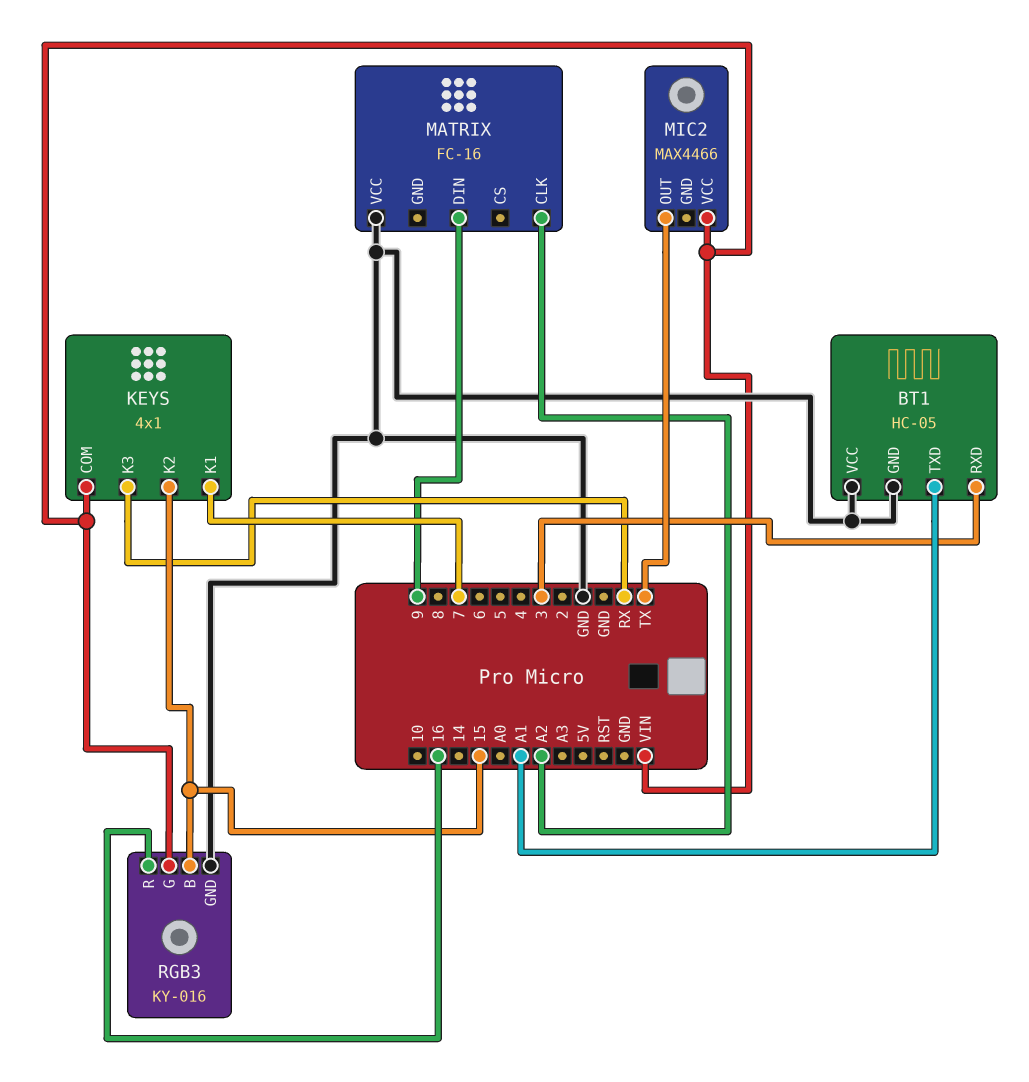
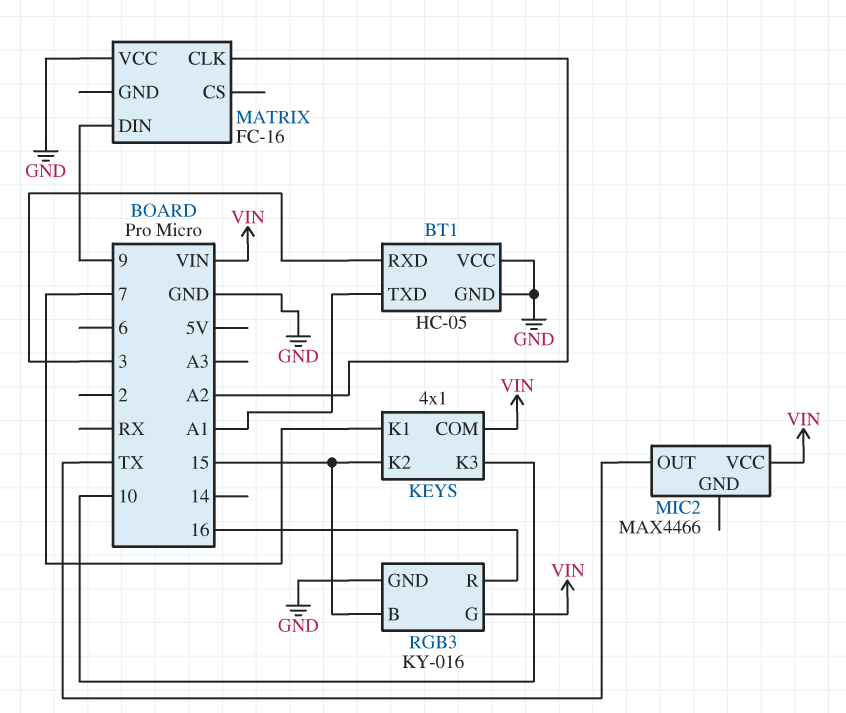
KEYS pin K3: RX -> 10

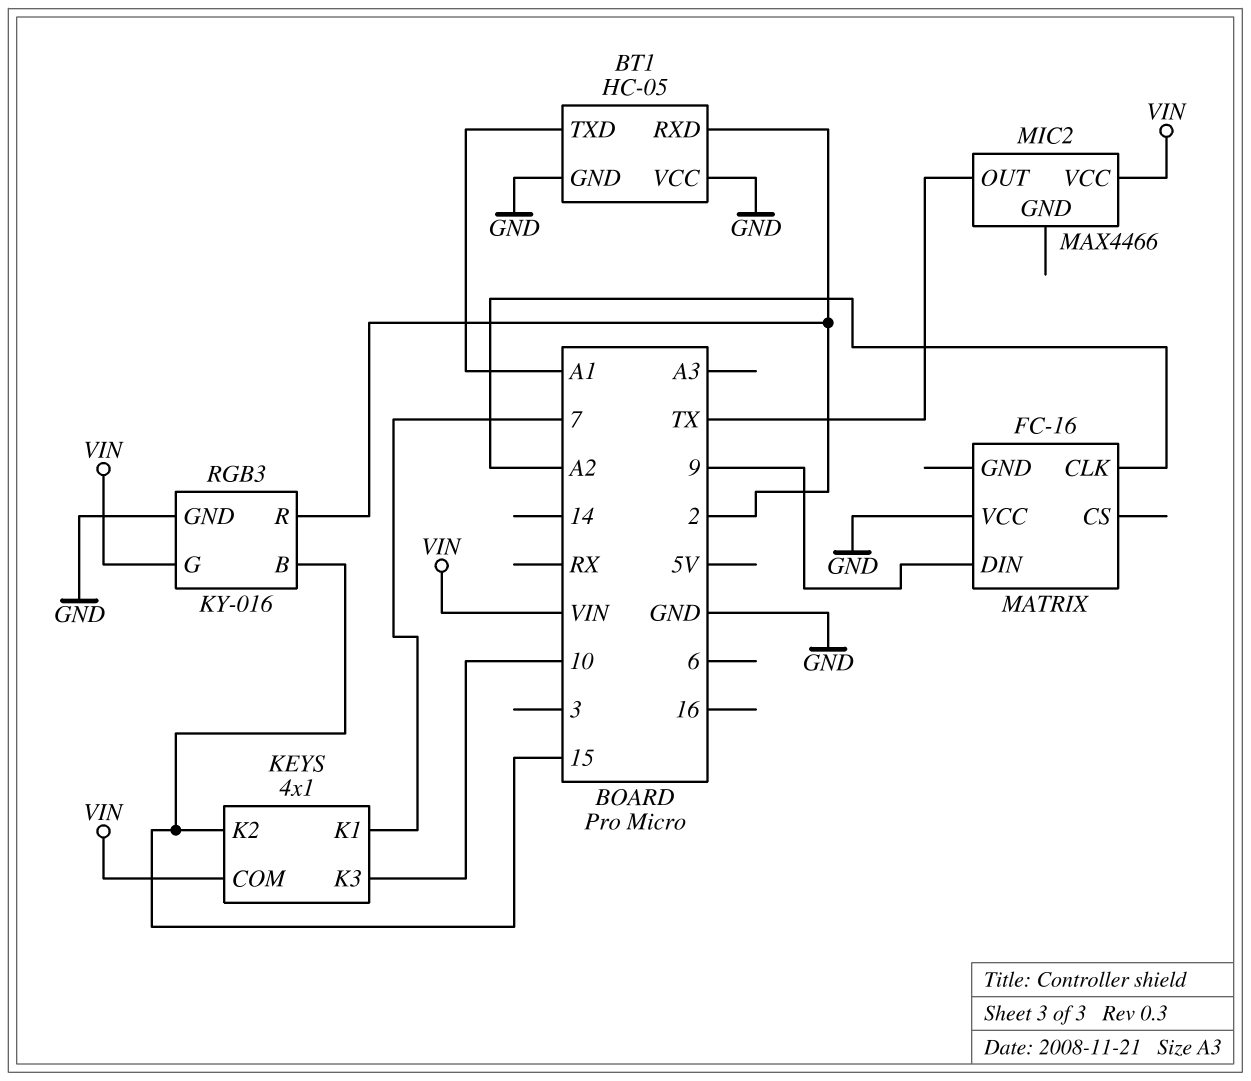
BT1 pin RXD: 3 -> 2
RGB3 pin R: 16 -> 2

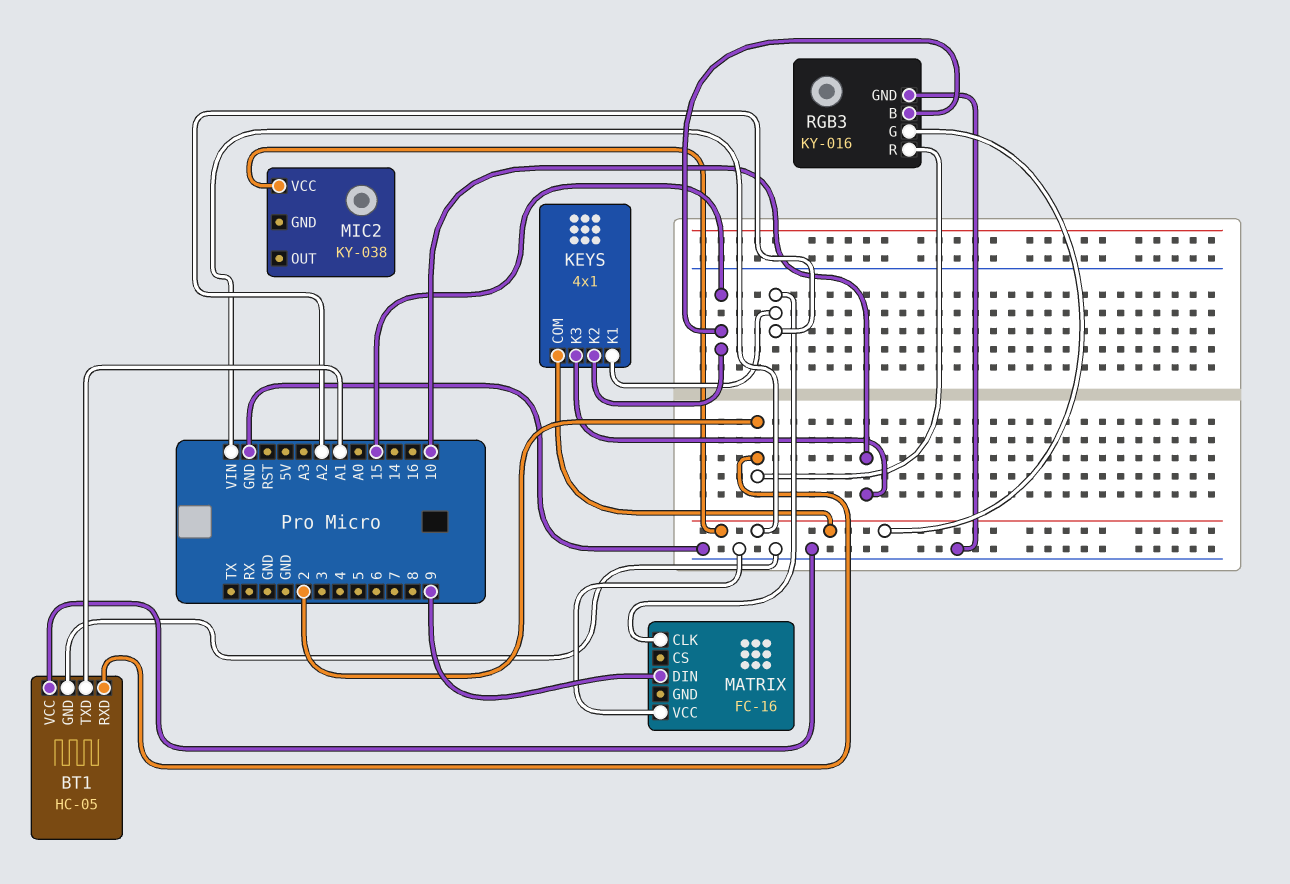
KEYS pin K1: 7 -> A2
MIC2: MAX4466 -> KY-038
MIC2 pin OUT: TX -> none

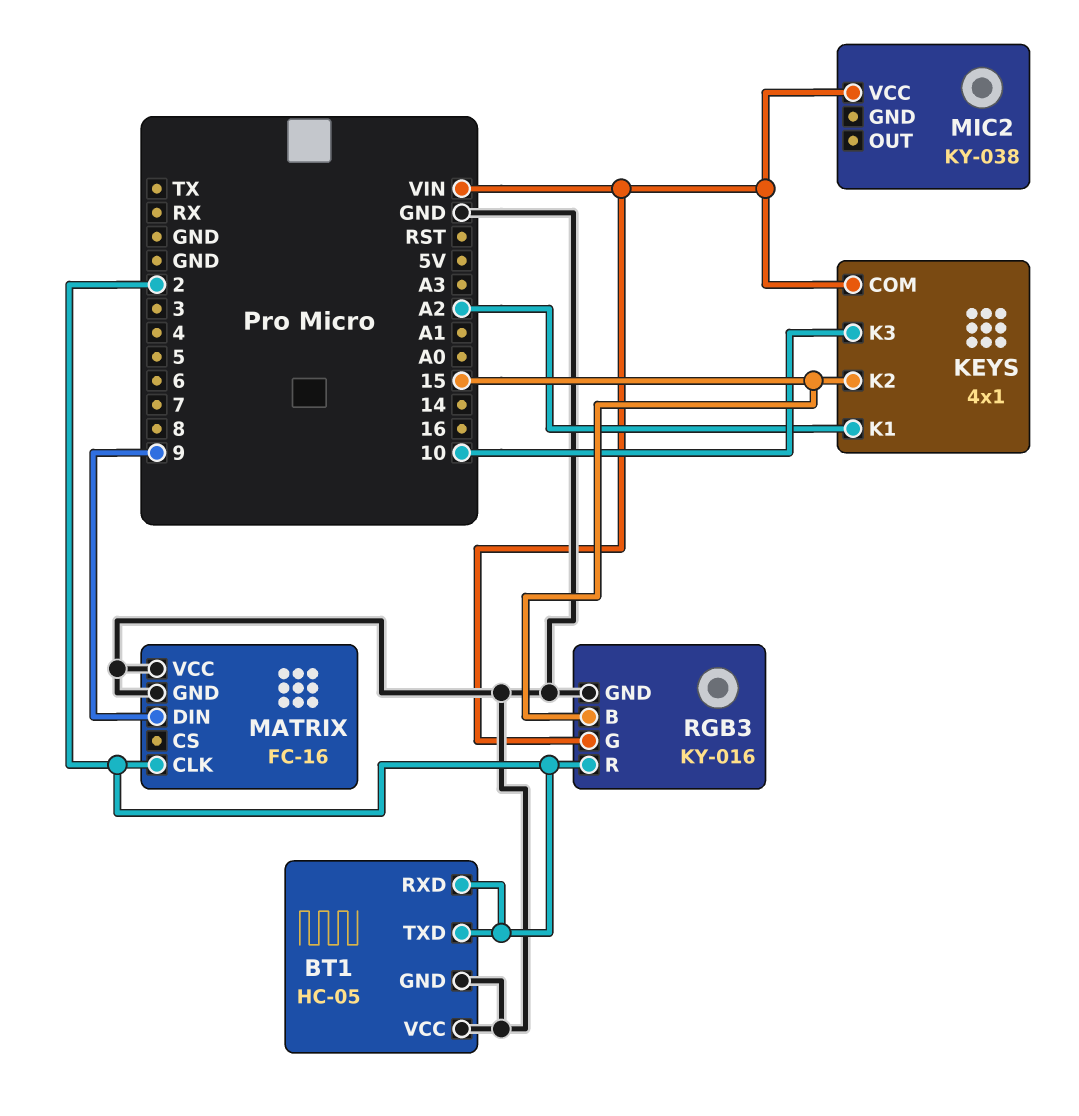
BT1 pin TXD: A1 -> 2
MATRIX pin CLK: A2 -> 2
MATRIX pin GND: none -> GND

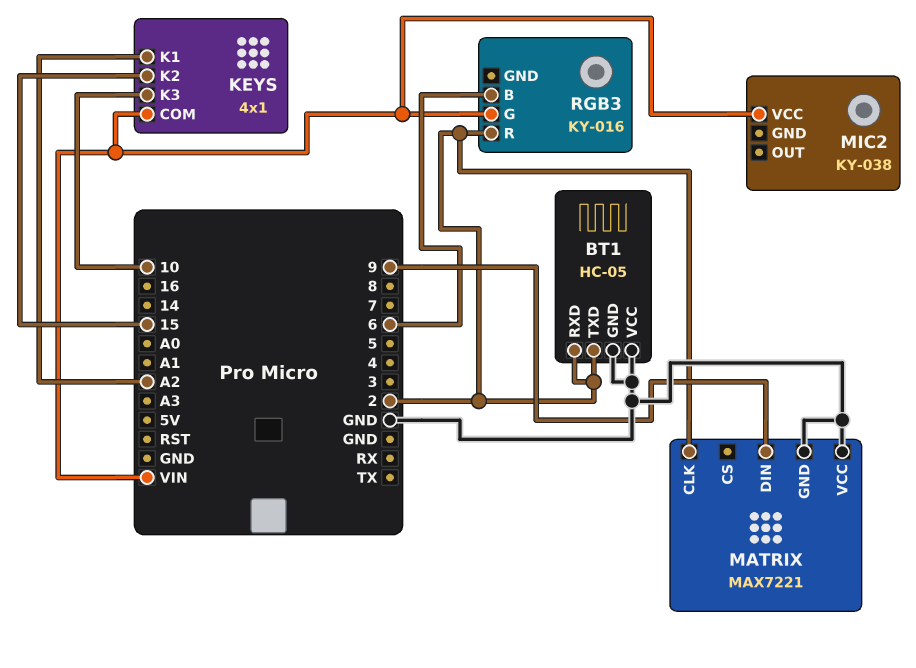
MATRIX: FC-16 -> MAX7221
RGB3 pin B: 15 -> 6
RGB3 pin GND: GND -> none

